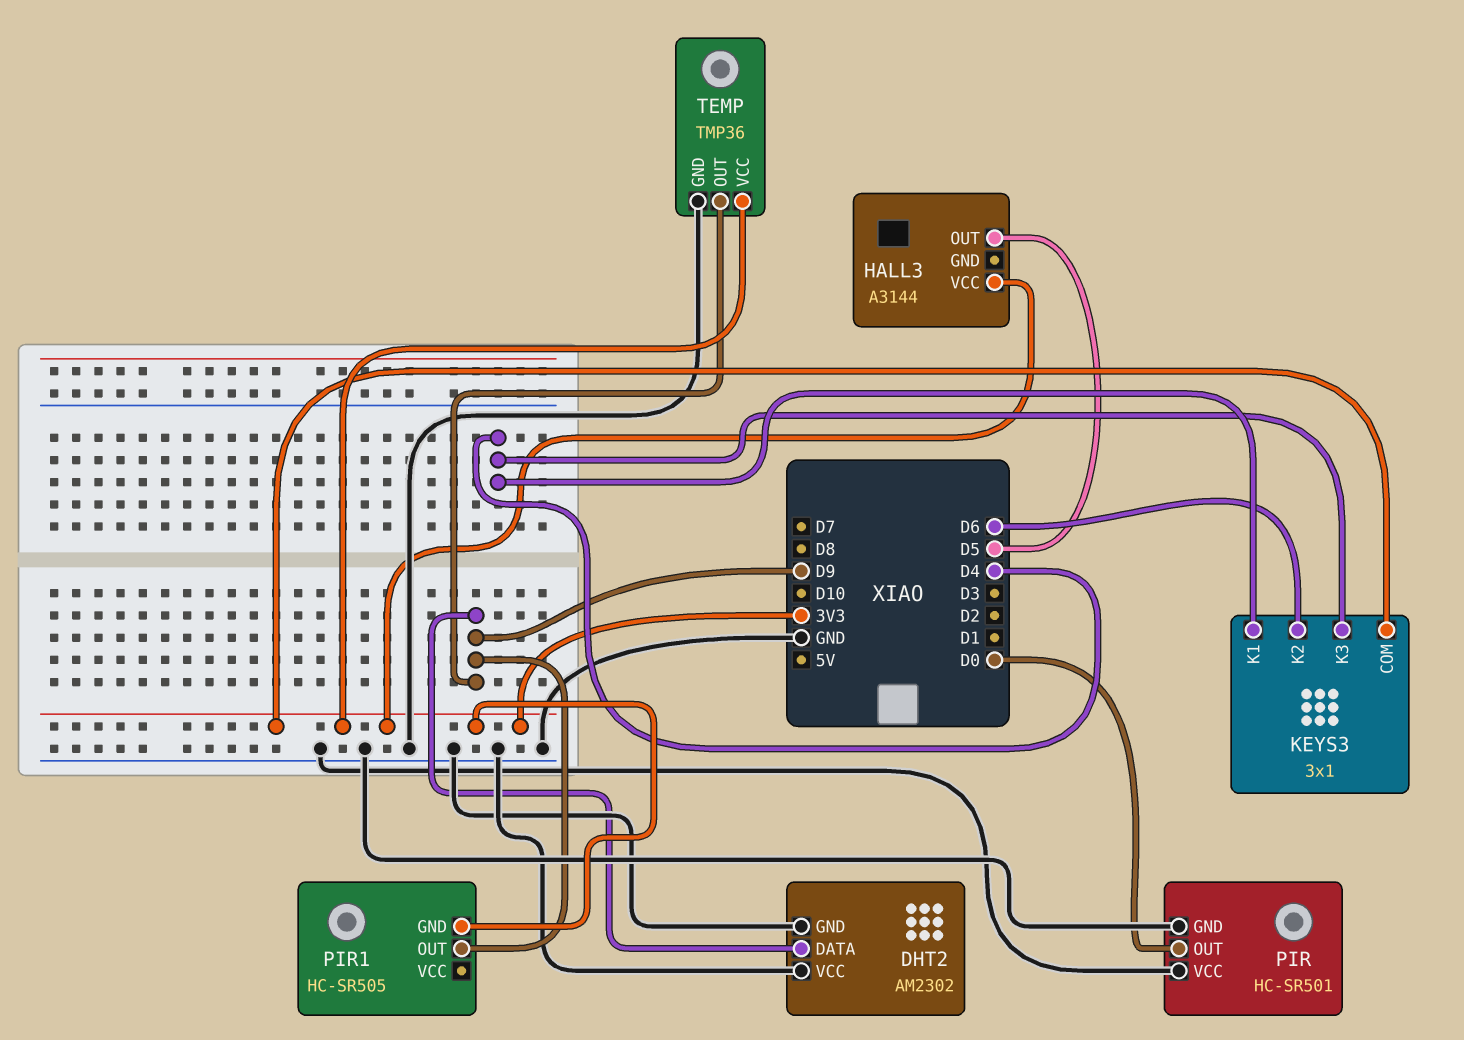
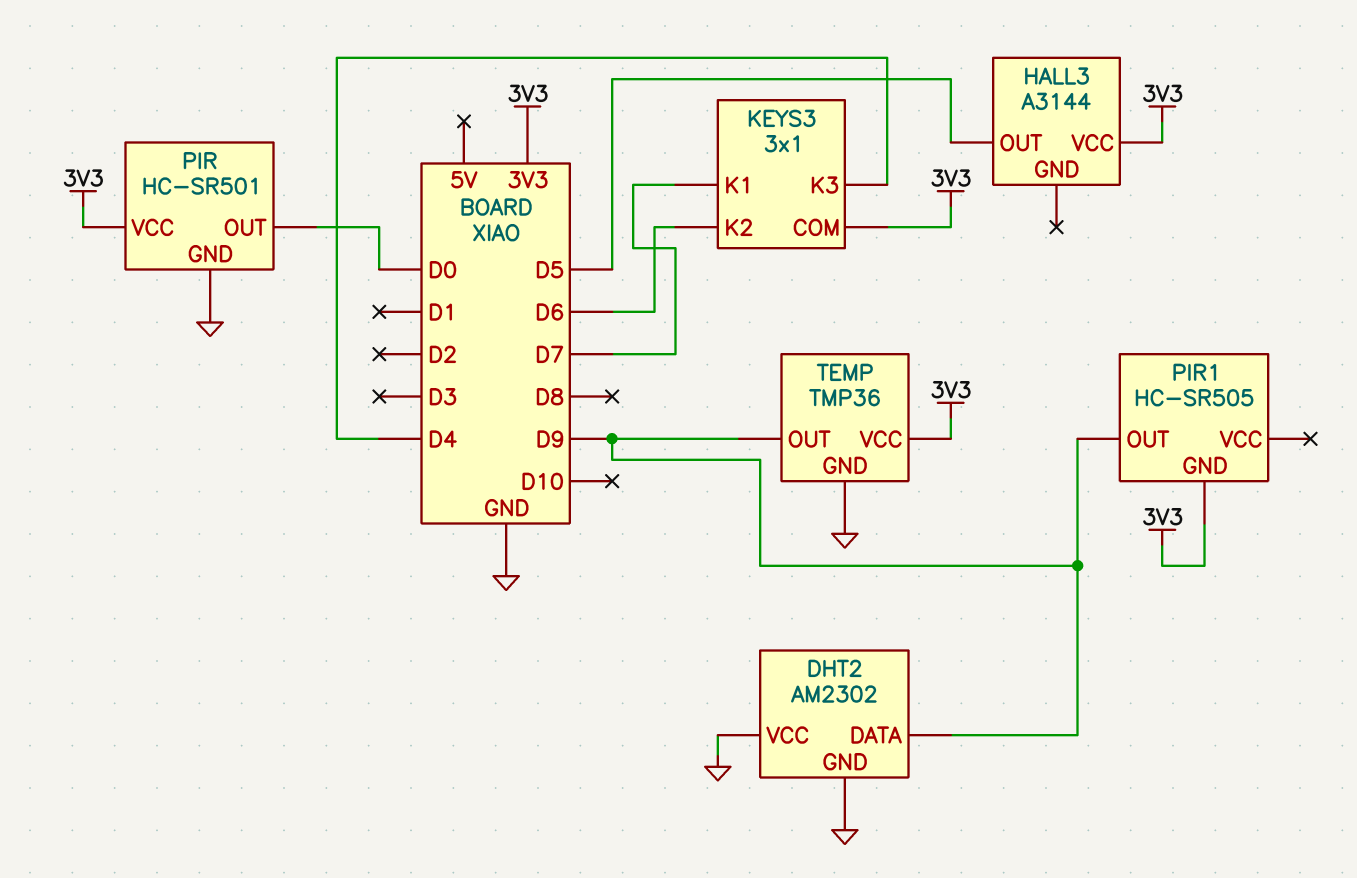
KEYS3 pin K1: D4 -> D7
PIR pin VCC: GND -> 3V3

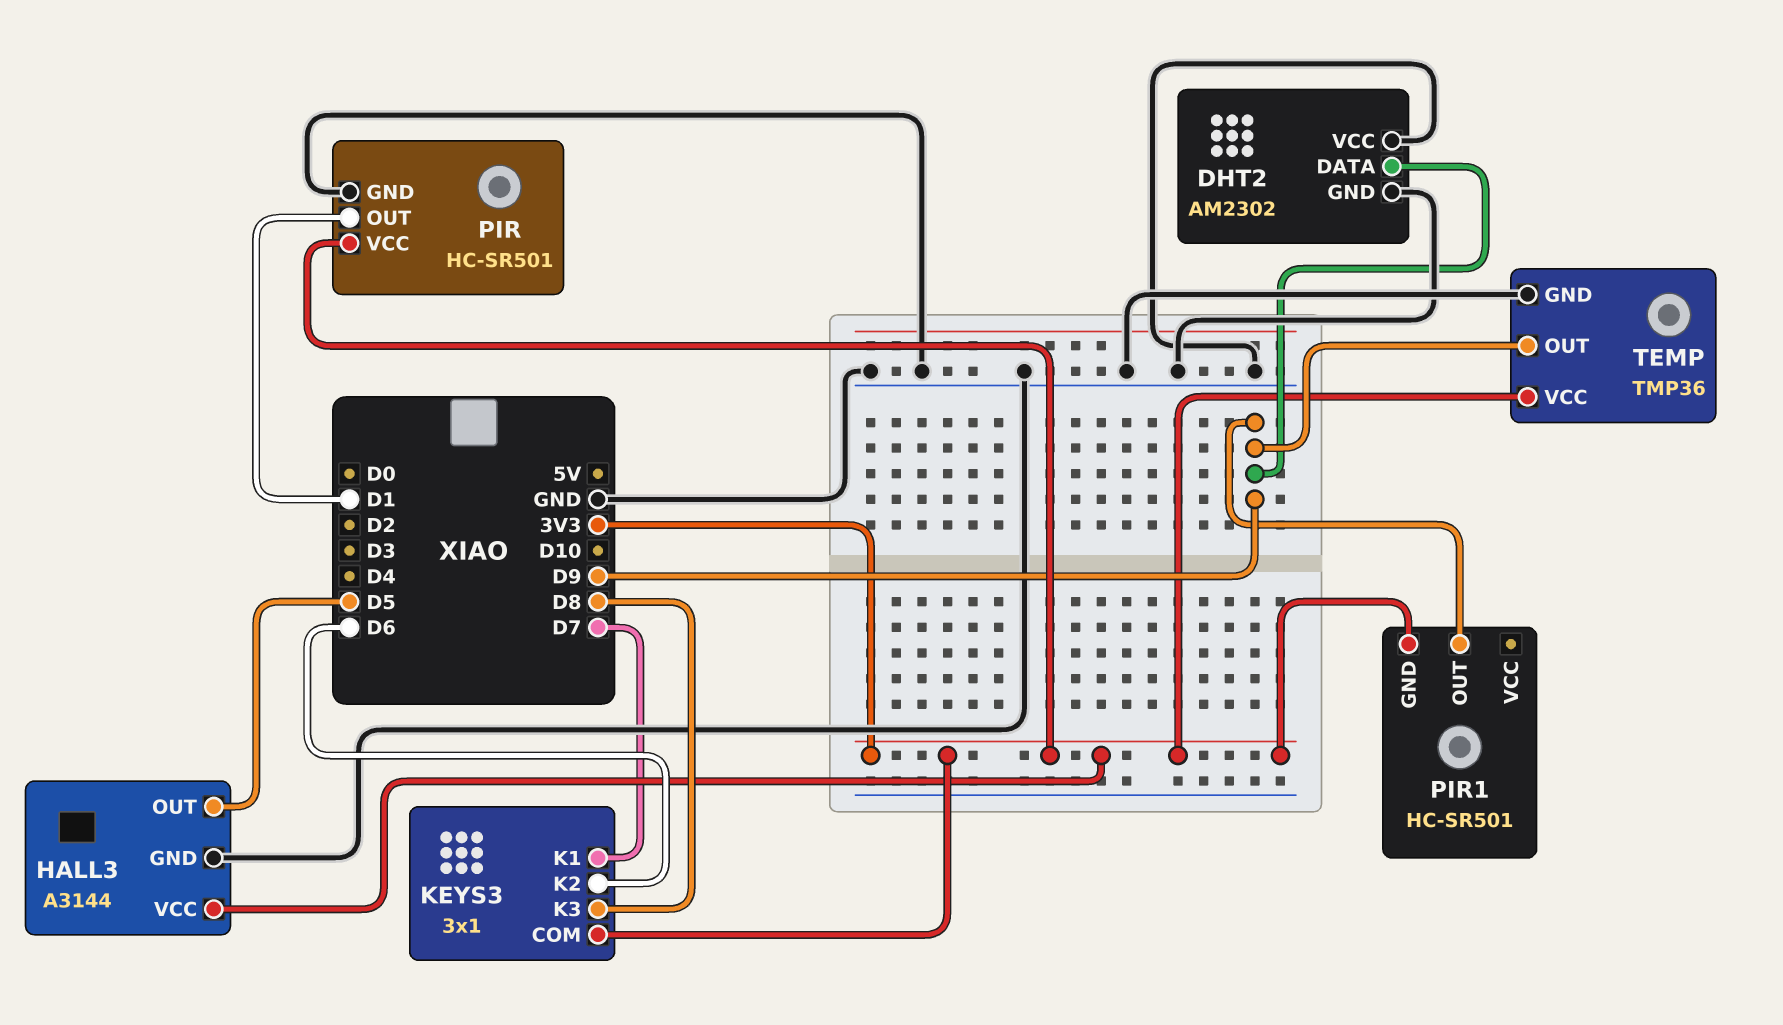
HALL3 pin GND: none -> GND
KEYS3 pin K3: D4 -> D8
PIR pin OUT: D0 -> D1
PIR1: HC-SR505 -> HC-SR501

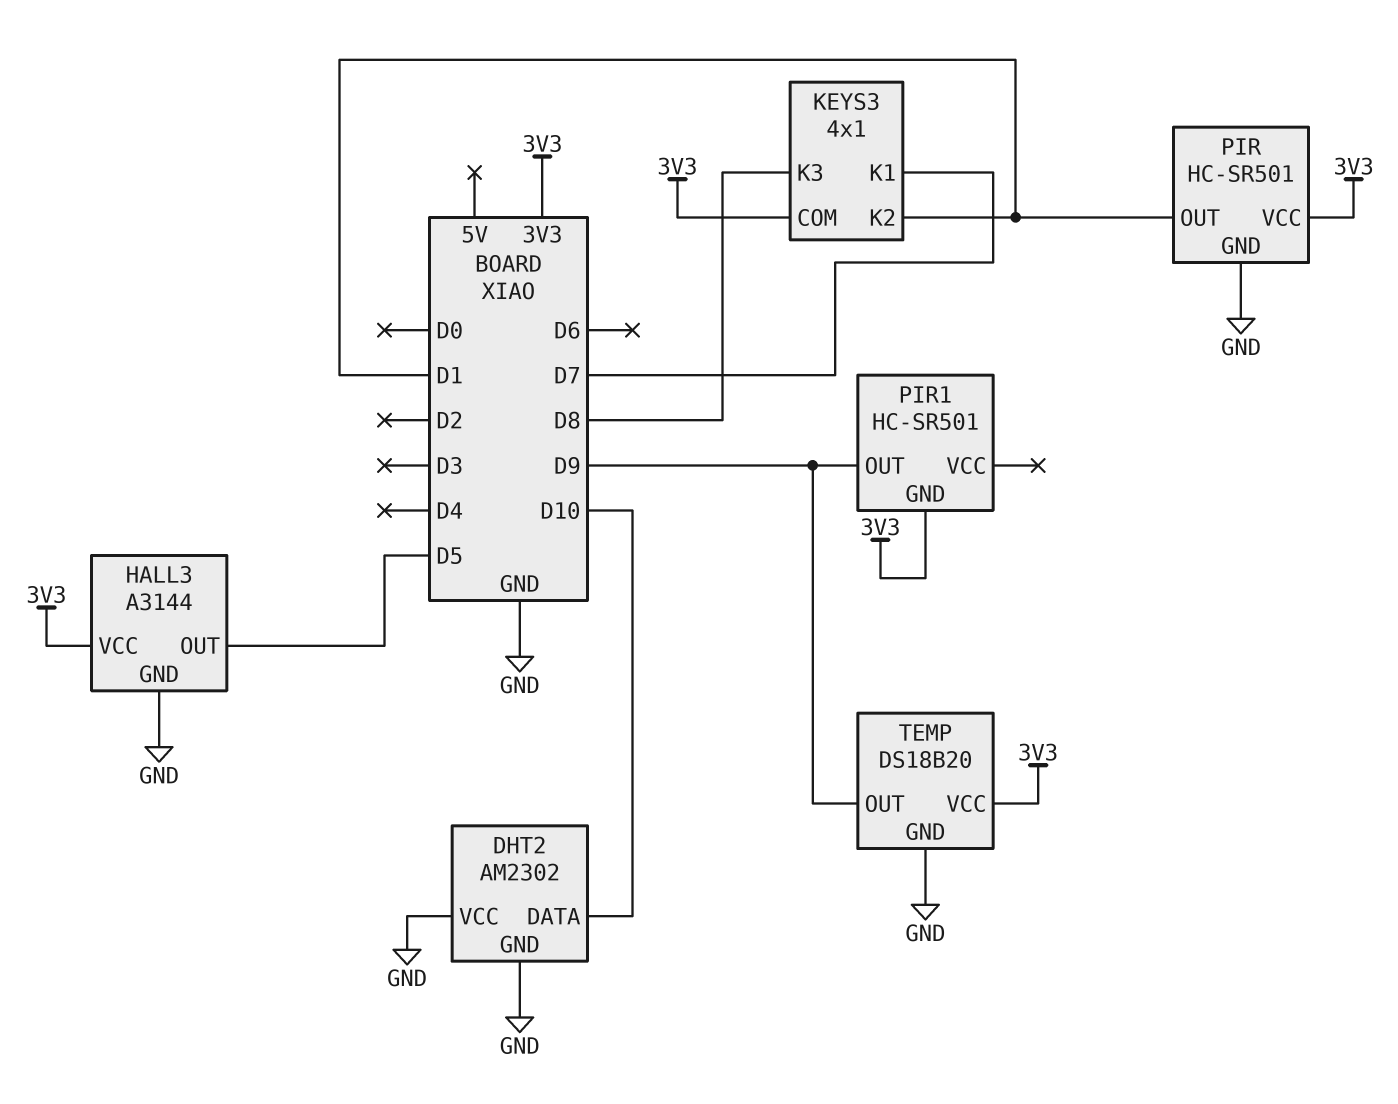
DHT2 pin DATA: D9 -> D10
KEYS3: 3x1 -> 4x1
KEYS3 pin K2: D6 -> D1
TEMP: TMP36 -> DS18B20

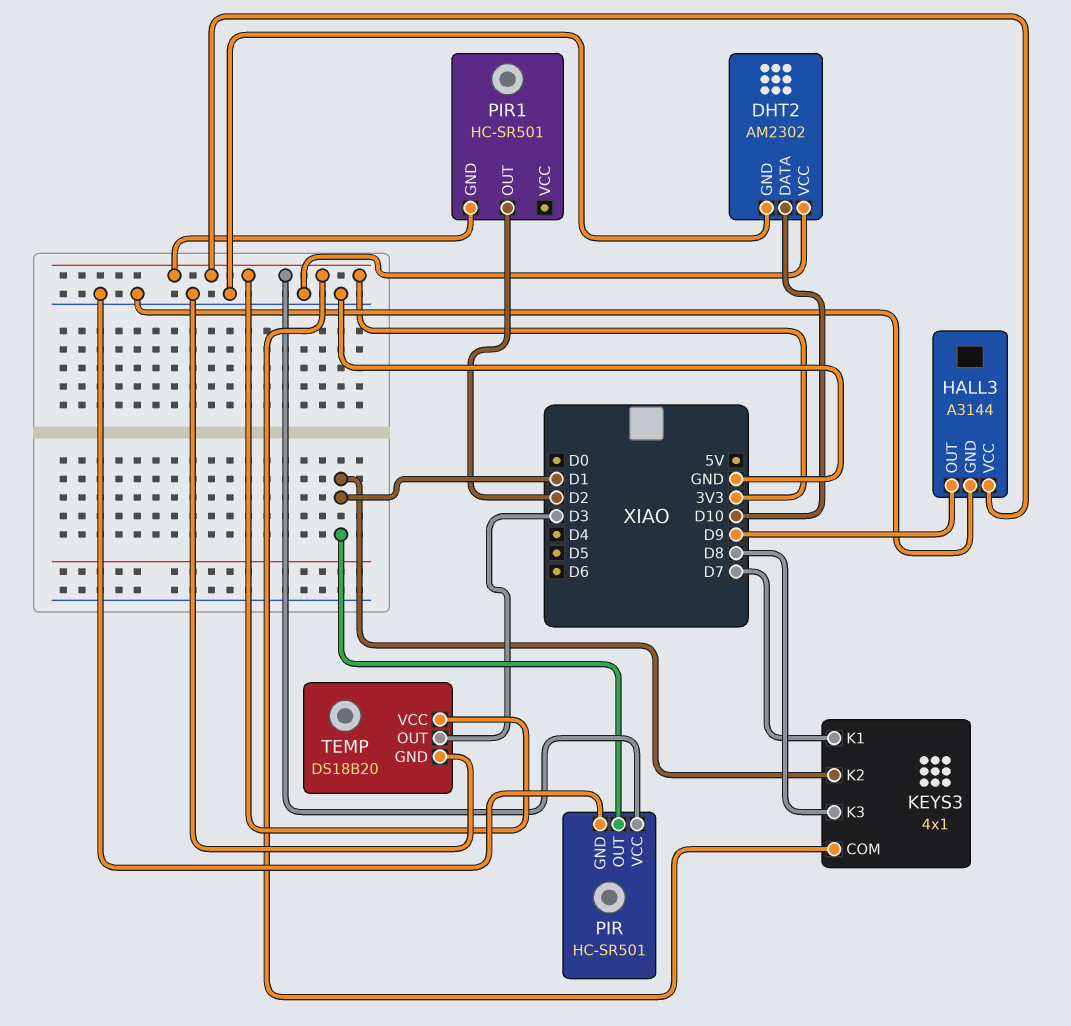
HALL3 pin OUT: D5 -> D9
PIR1 pin OUT: D9 -> D2
TEMP pin OUT: D9 -> D3

